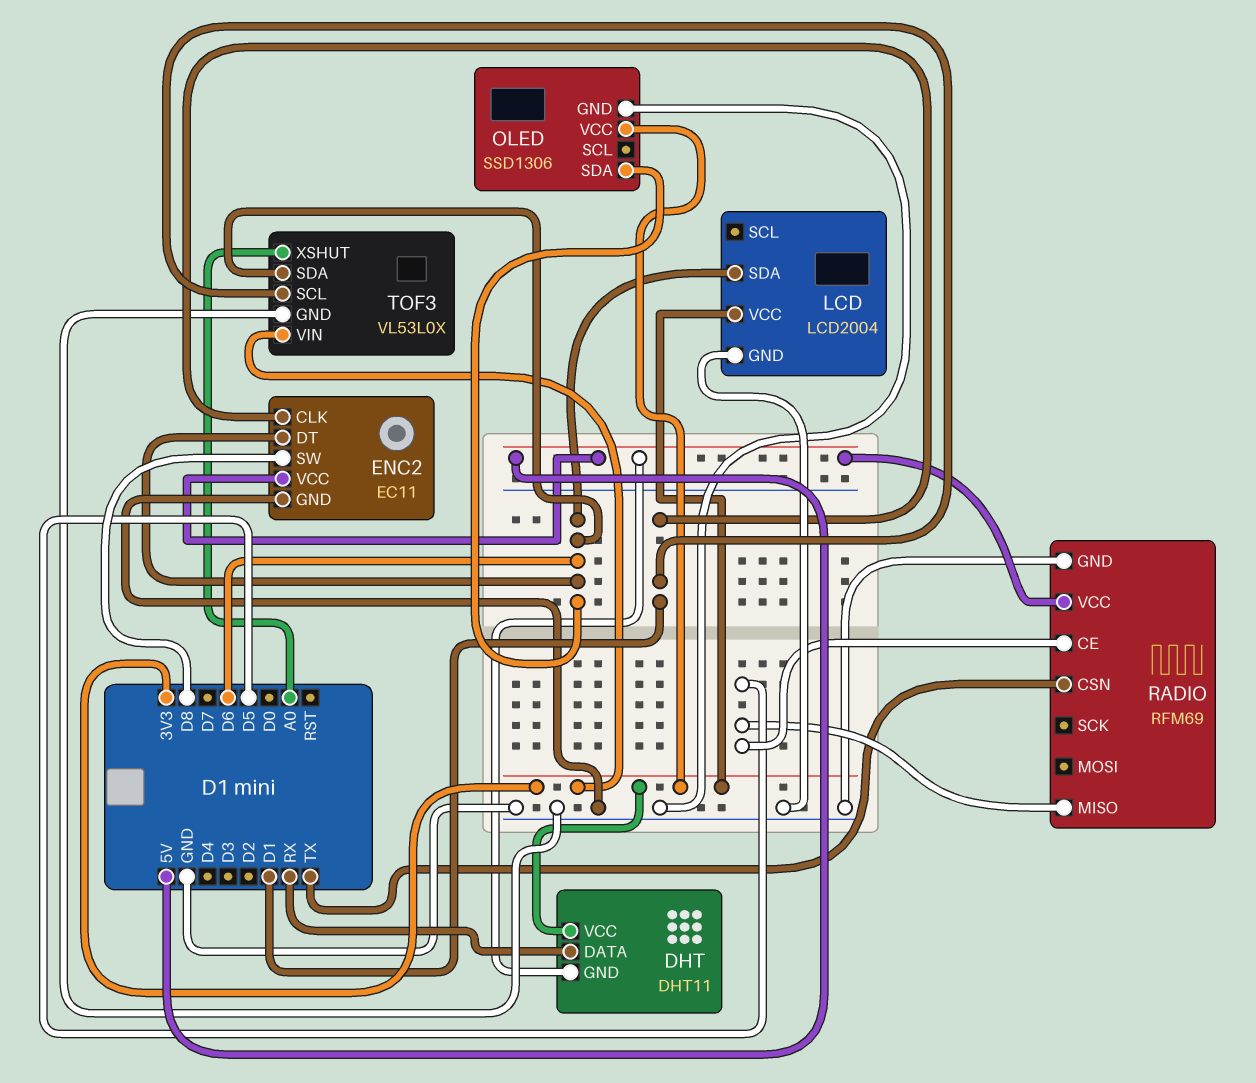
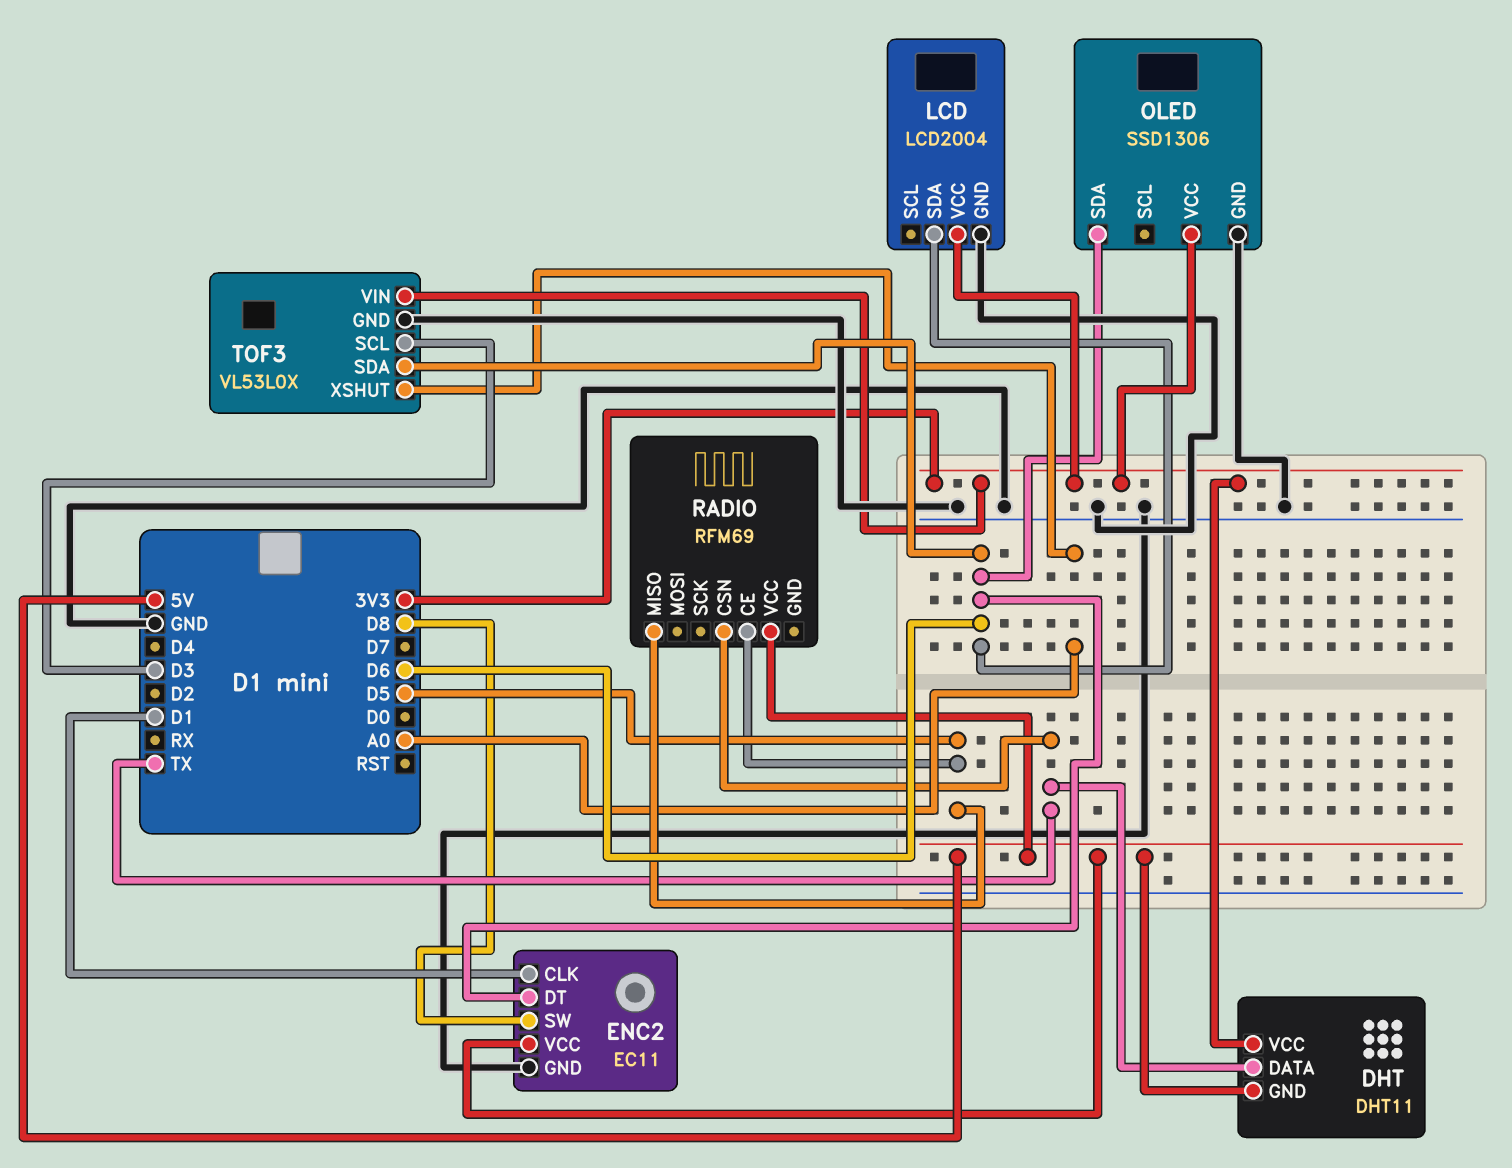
DHT pin DATA: RX -> TX
RADIO pin GND: GND -> none
TOF3 pin SCL: D1 -> D3

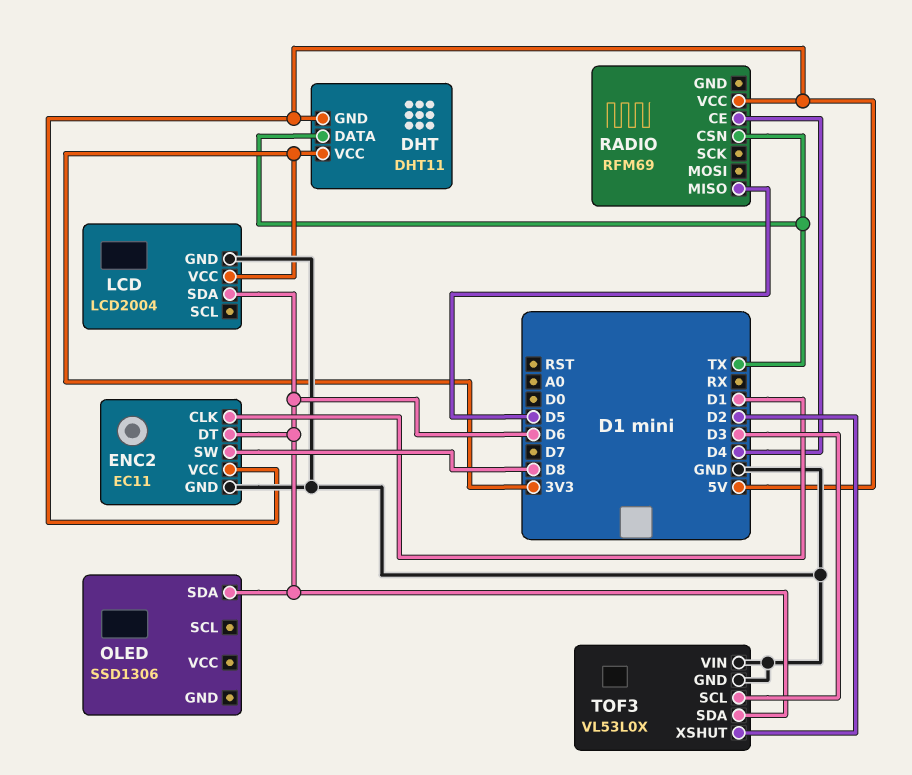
OLED pin GND: GND -> none
OLED pin VCC: 3V3 -> none
RADIO pin CE: D5 -> D4
TOF3 pin VIN: 3V3 -> GND
TOF3 pin XSHUT: A0 -> D2

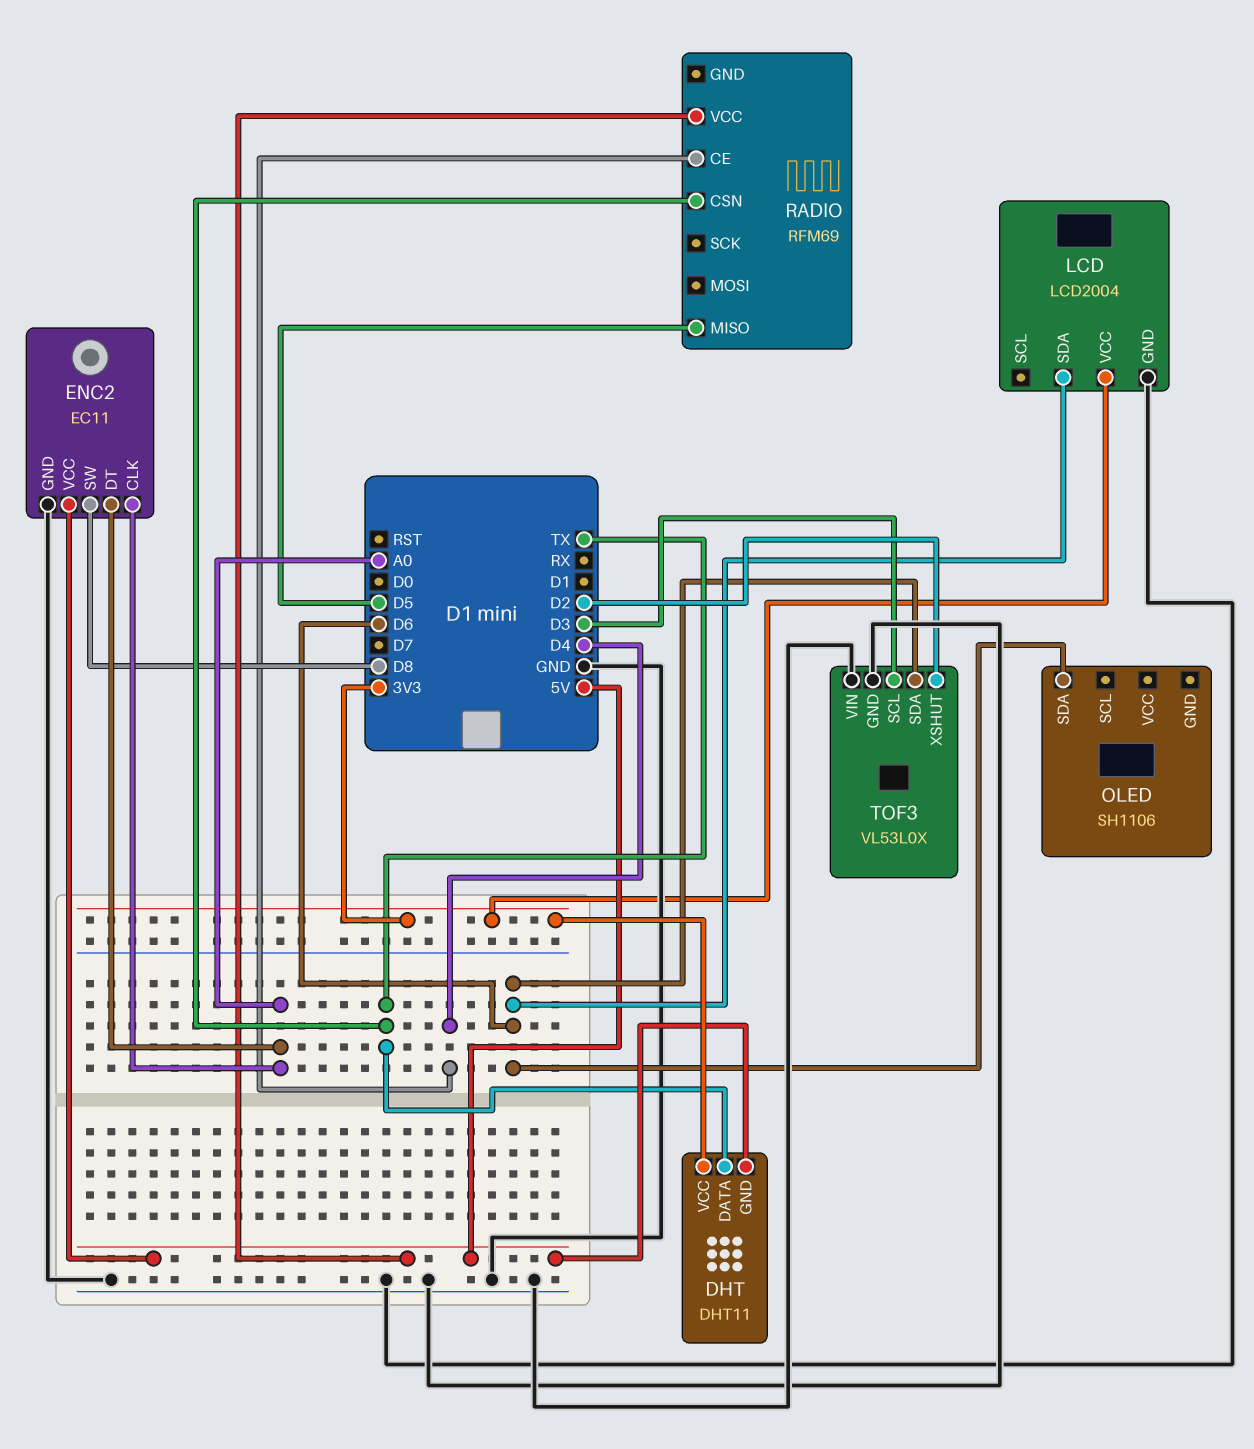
ENC2 pin CLK: D1 -> A0
ENC2 pin DT: D6 -> A0
OLED: SSD1306 -> SH1106

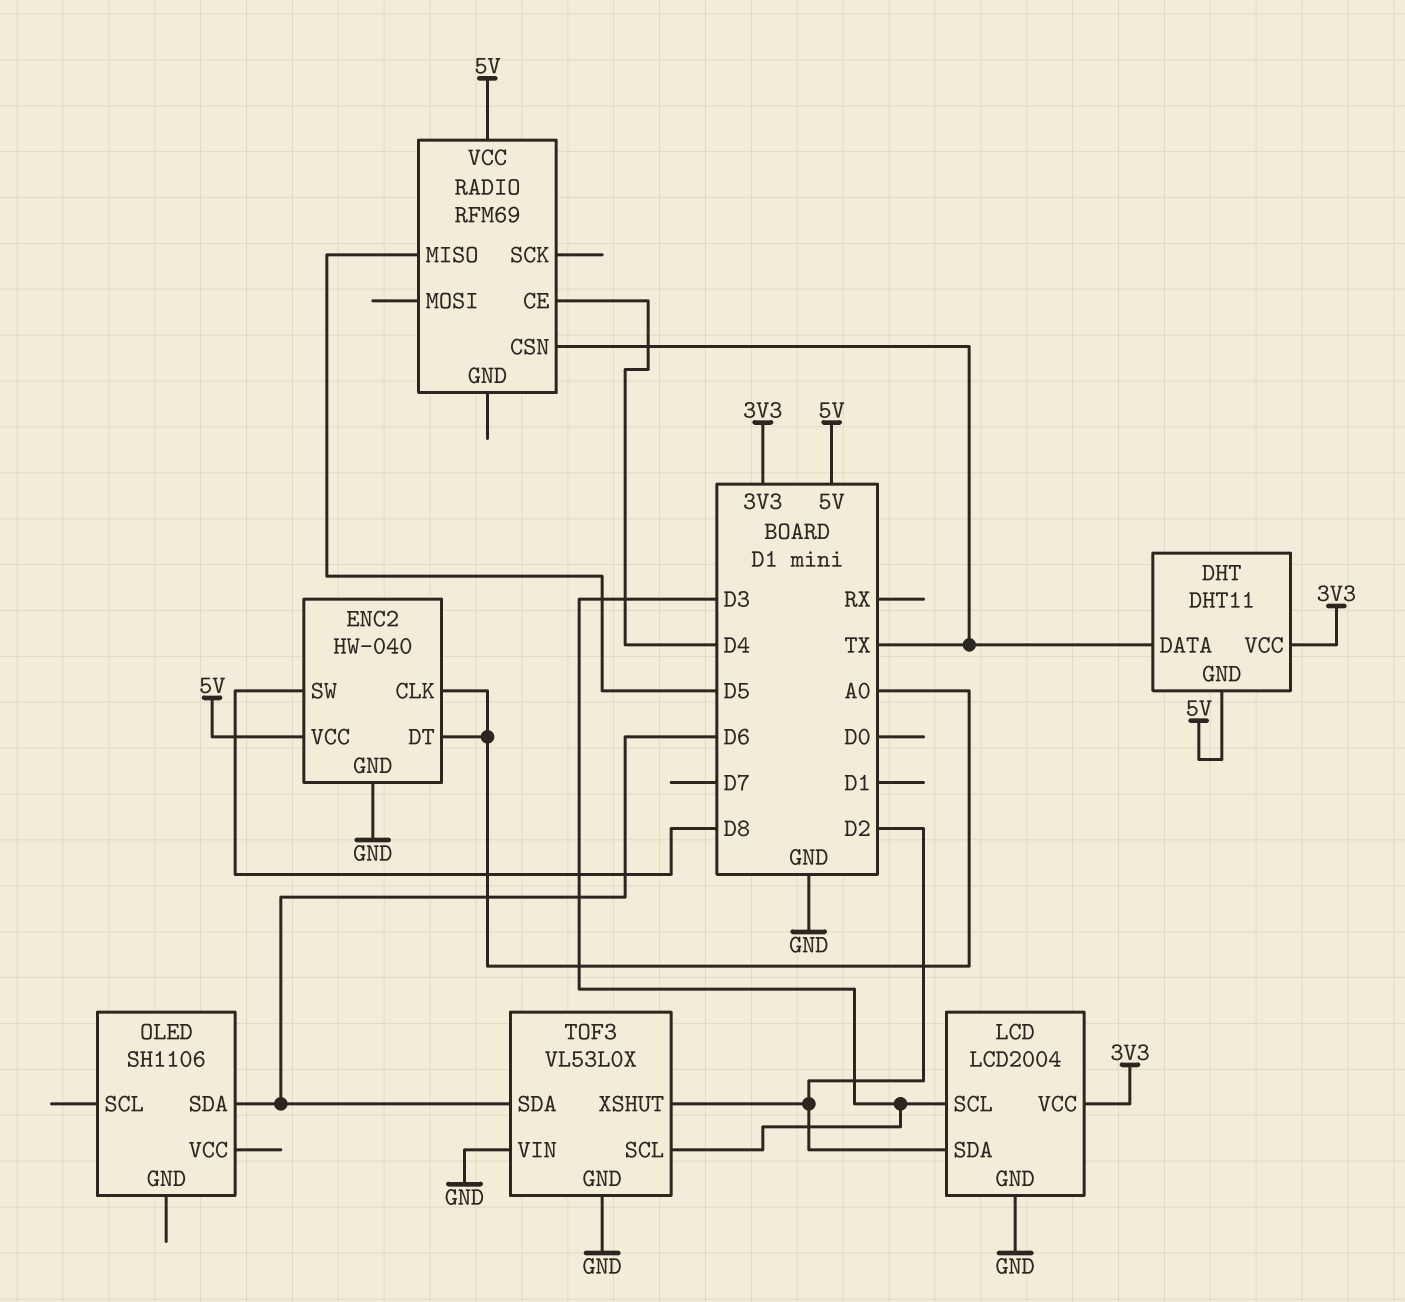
ENC2: EC11 -> HW-040
LCD pin SCL: none -> D3
LCD pin SDA: D6 -> D2

